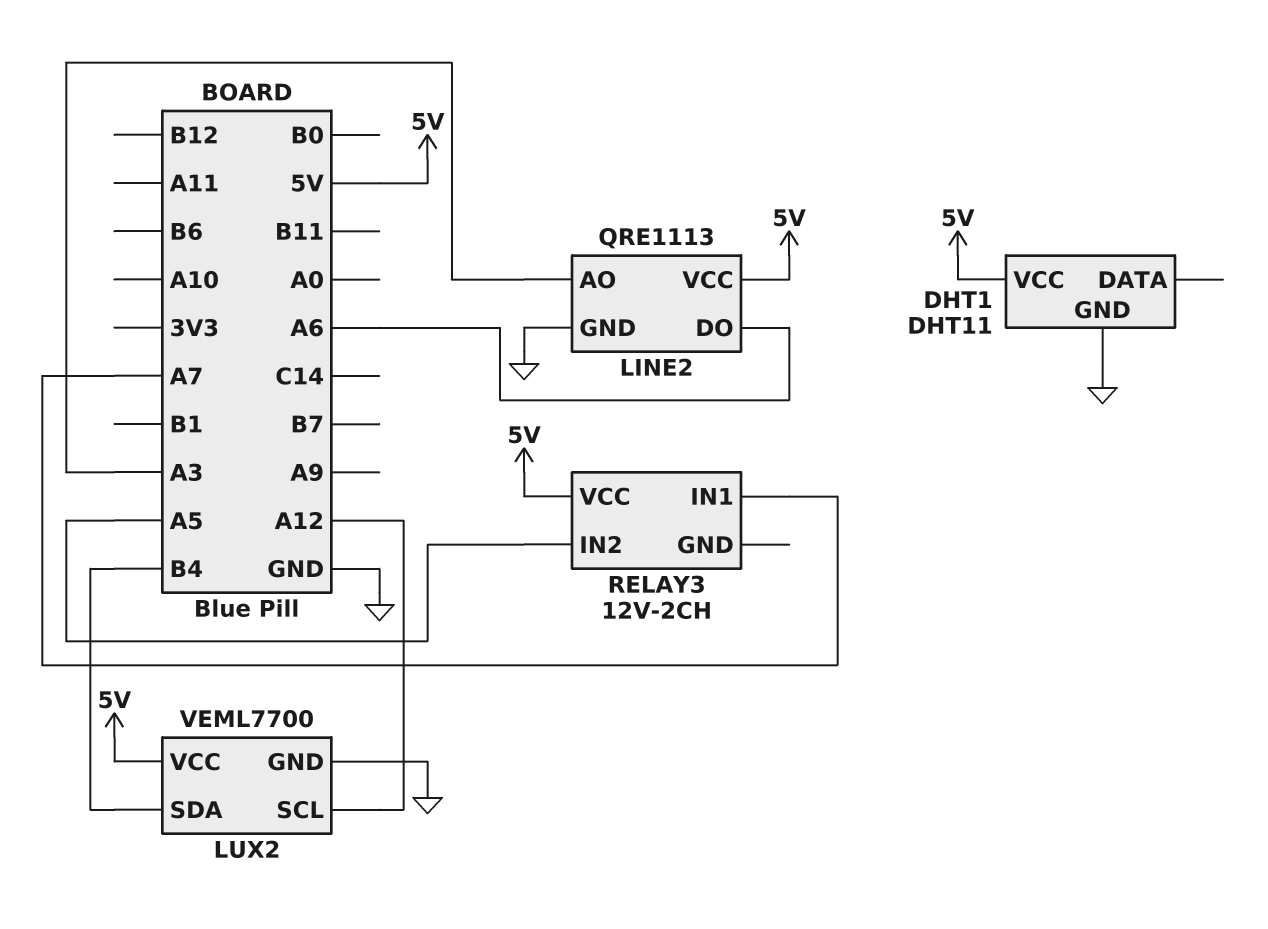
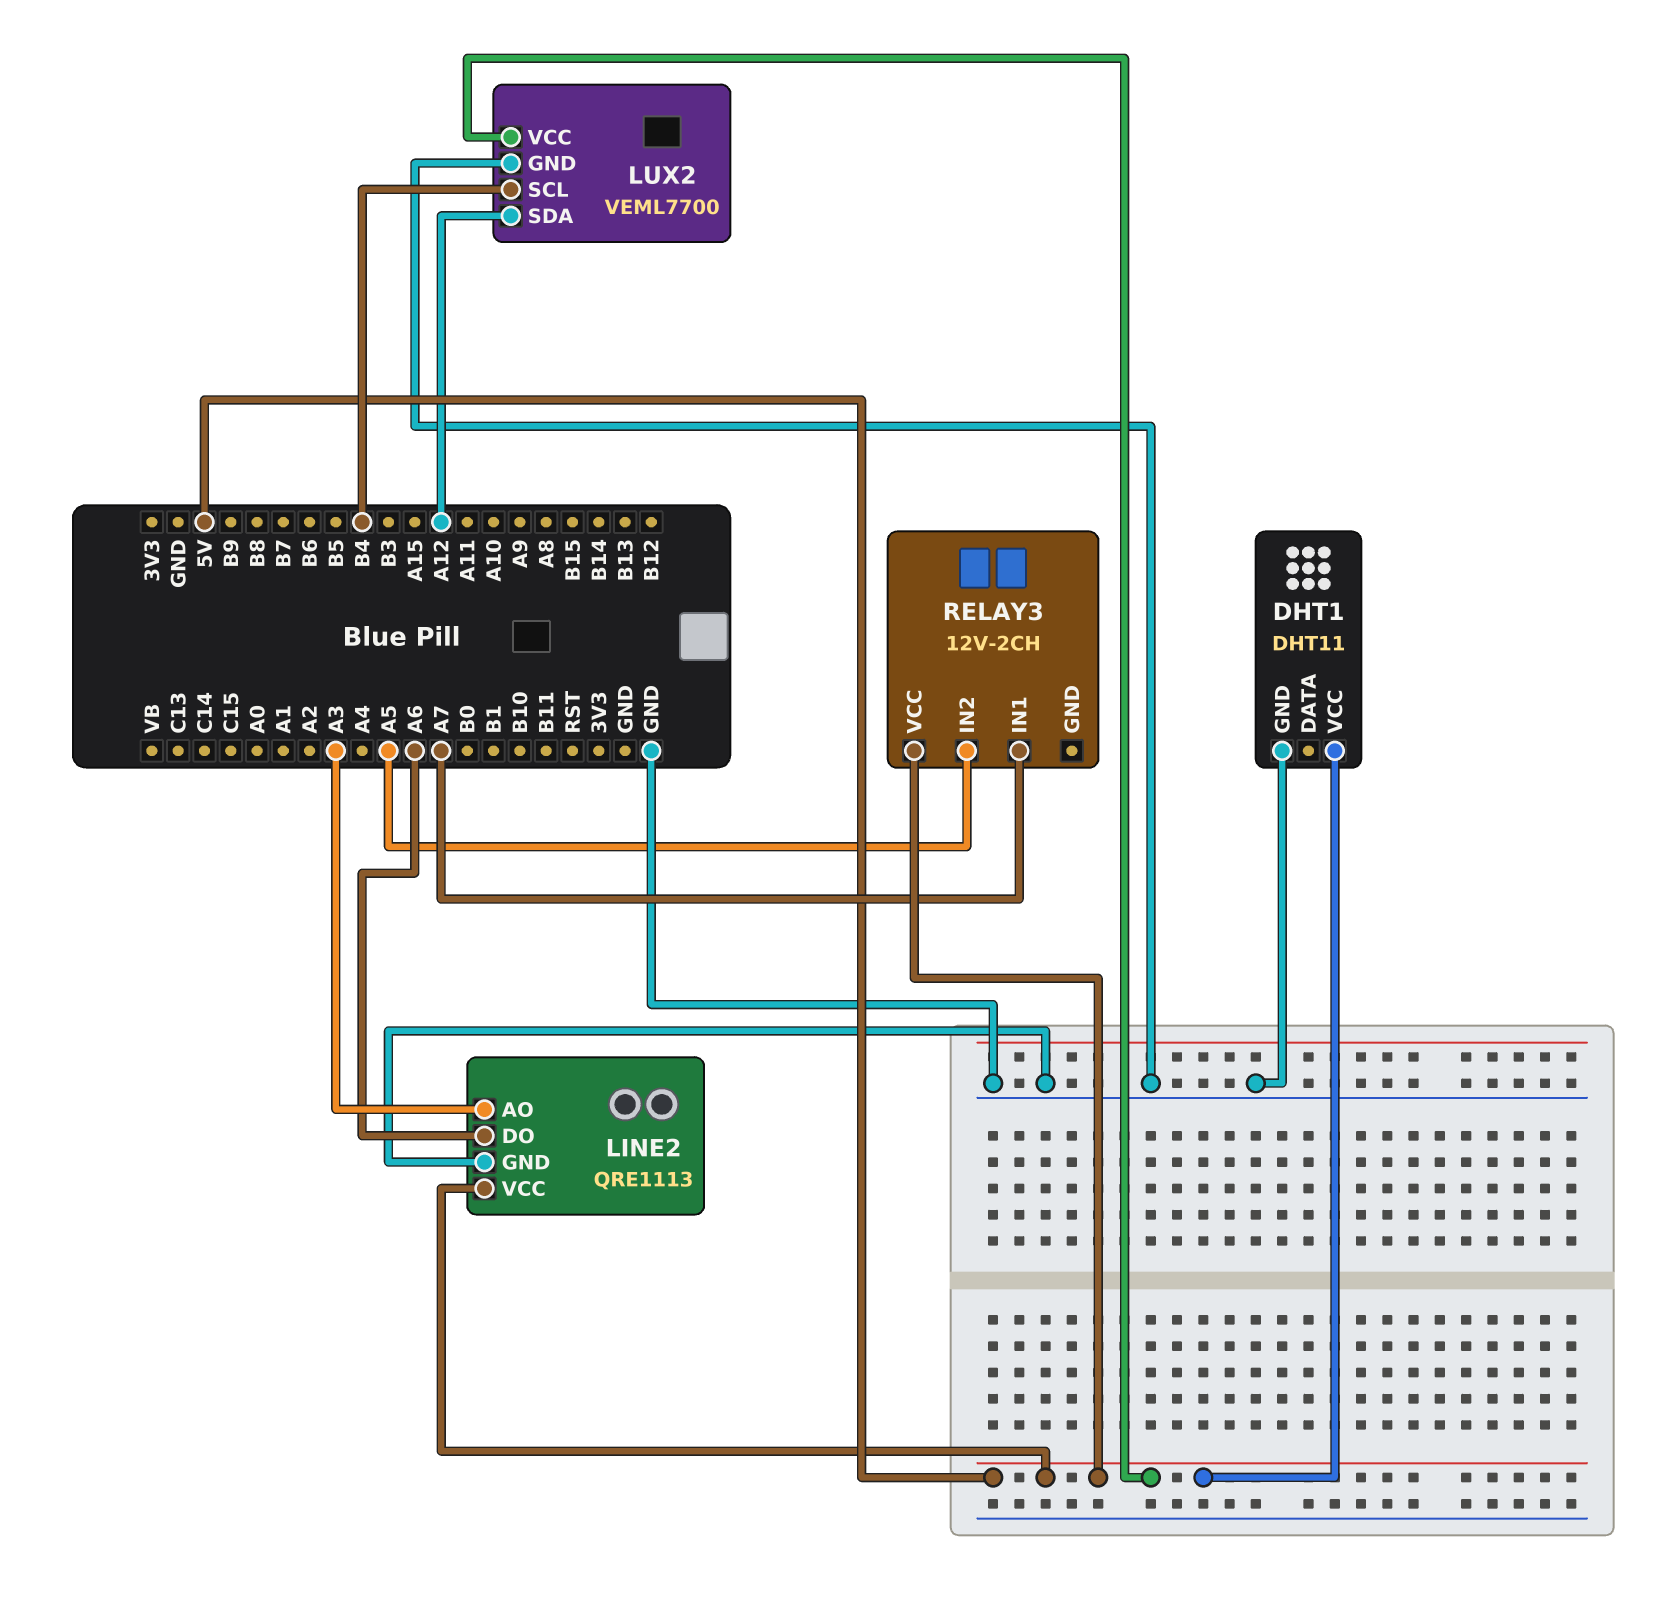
LUX2 pin SCL: A12 -> B4
LUX2 pin SDA: B4 -> A12

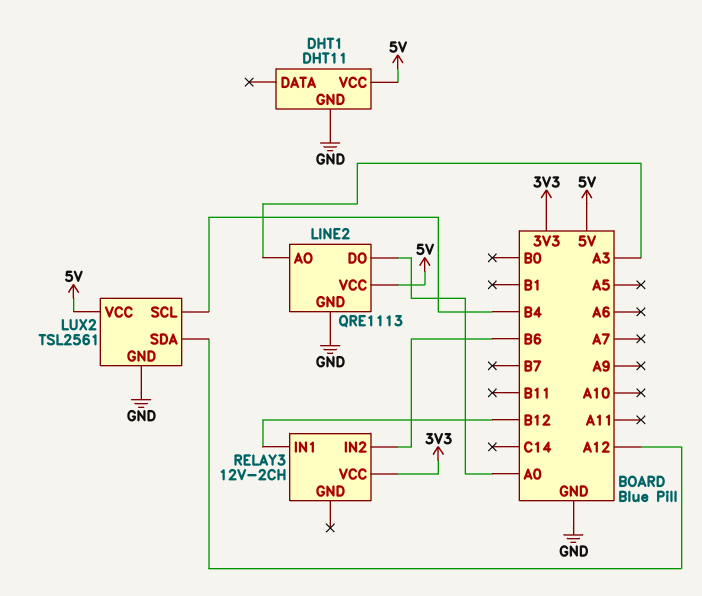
LINE2 pin DO: A6 -> A0
LUX2: VEML7700 -> TSL2561
RELAY3 pin IN1: A7 -> B12
RELAY3 pin IN2: A5 -> B6
RELAY3 pin VCC: 5V -> 3V3

